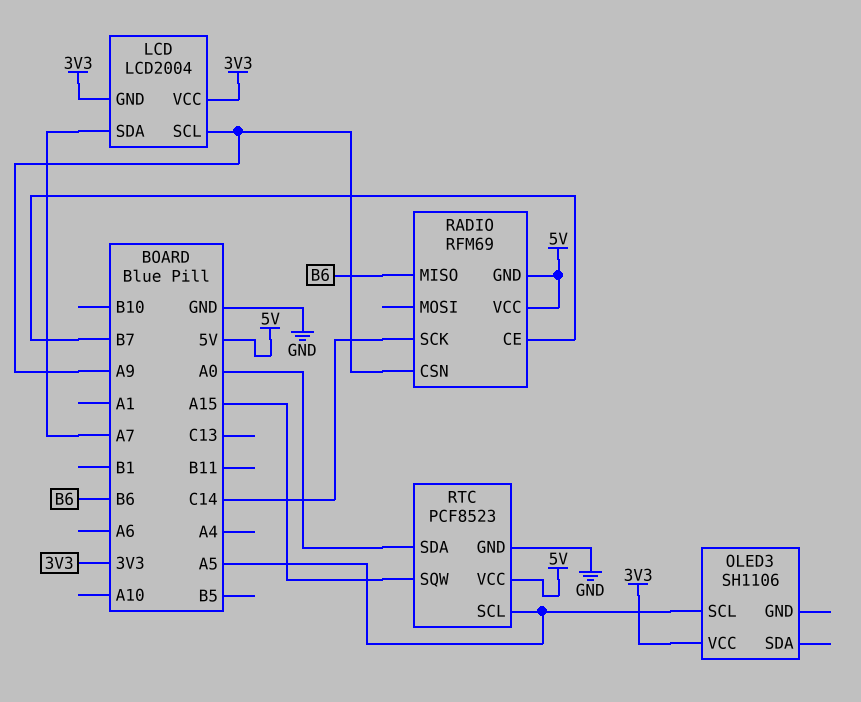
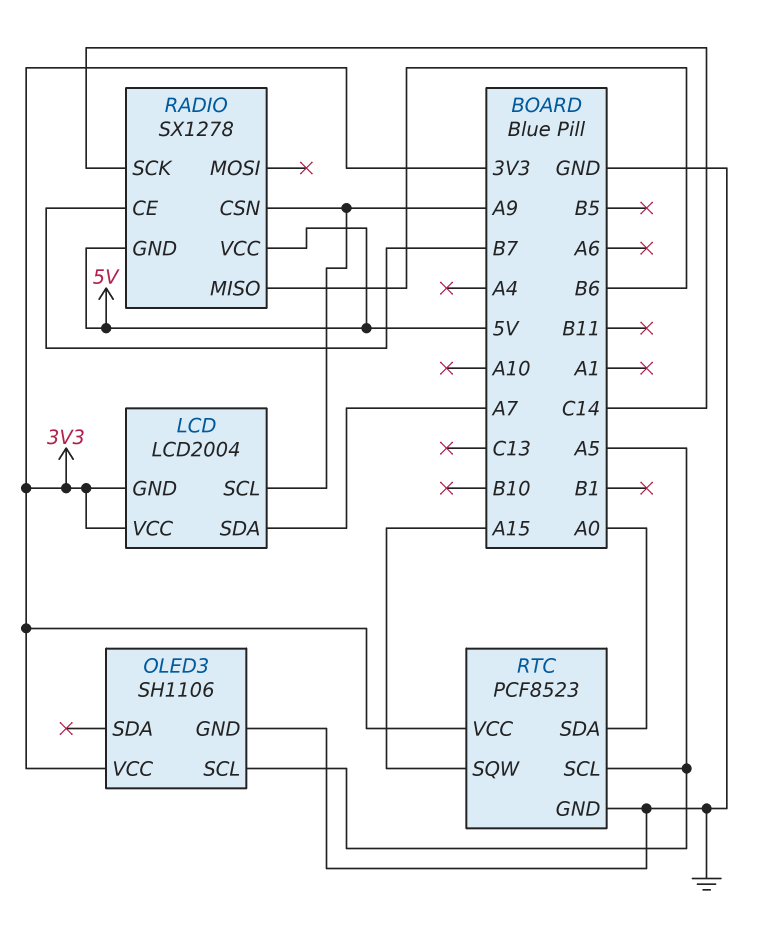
OLED3 pin GND: none -> GND
RADIO: RFM69 -> SX1278
RTC pin VCC: 5V -> 3V3

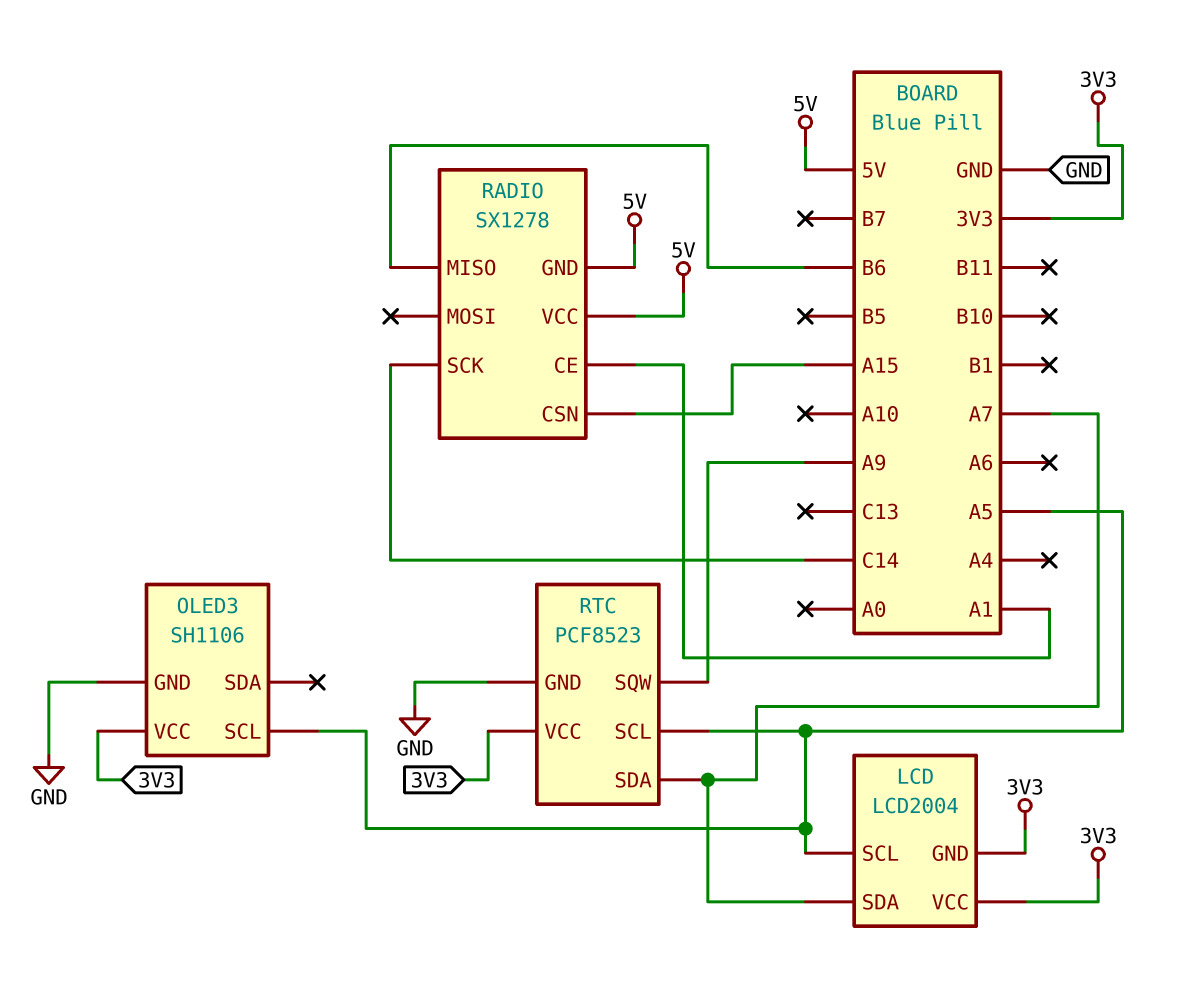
LCD pin SCL: A9 -> A5
RADIO pin CE: B7 -> A1
RADIO pin CSN: A9 -> A15
RTC pin SDA: A0 -> A7
RTC pin SQW: A15 -> A9

